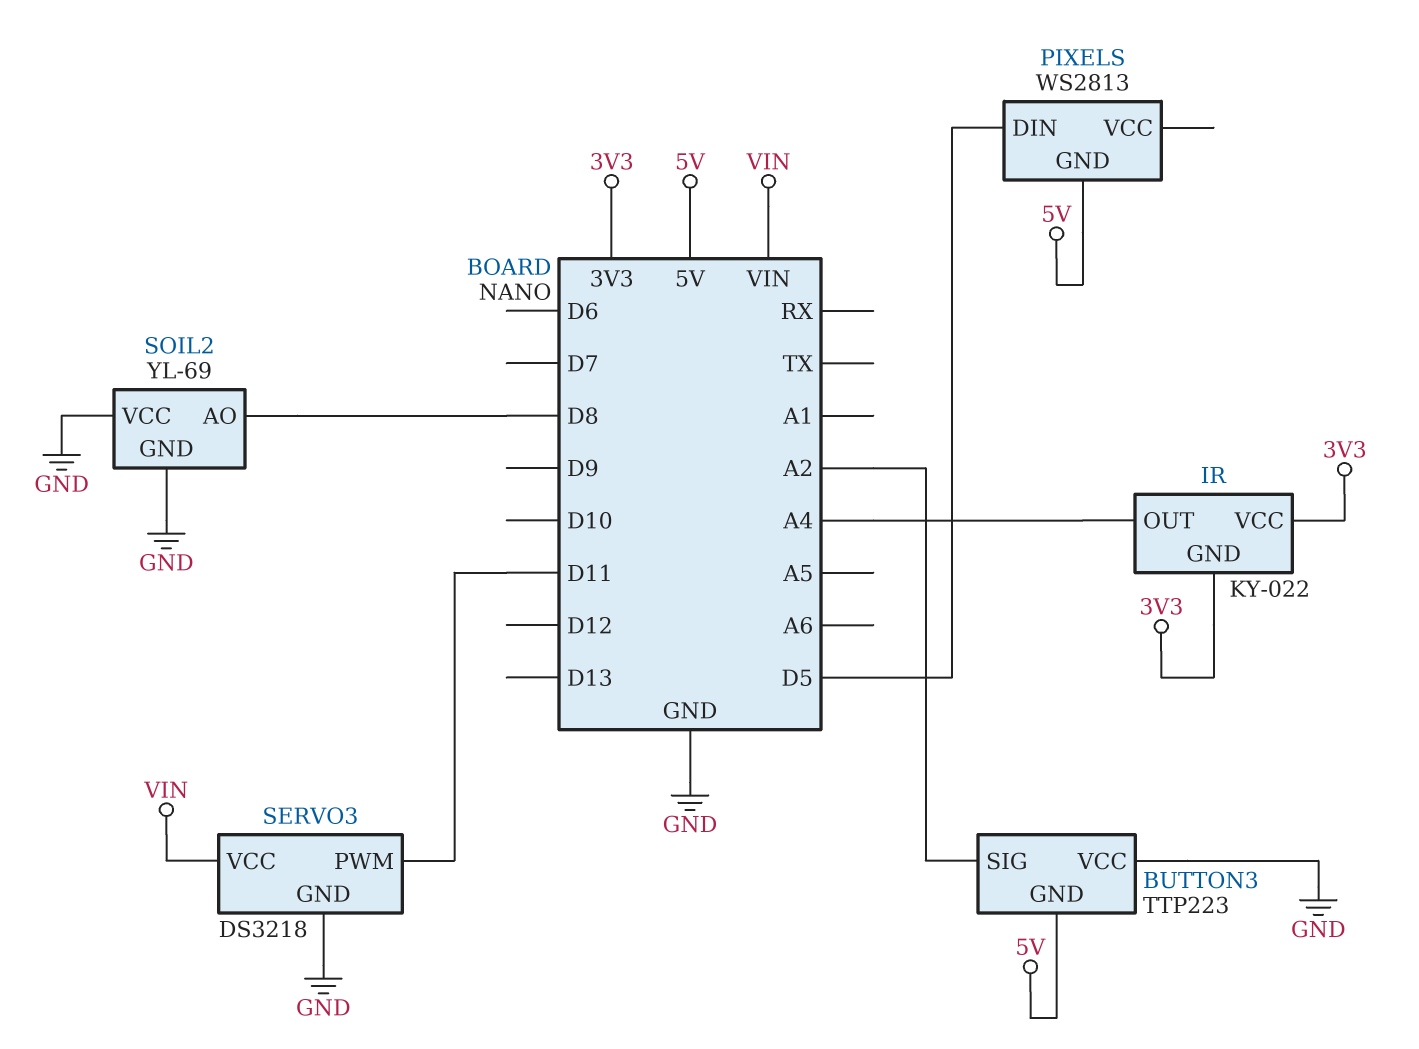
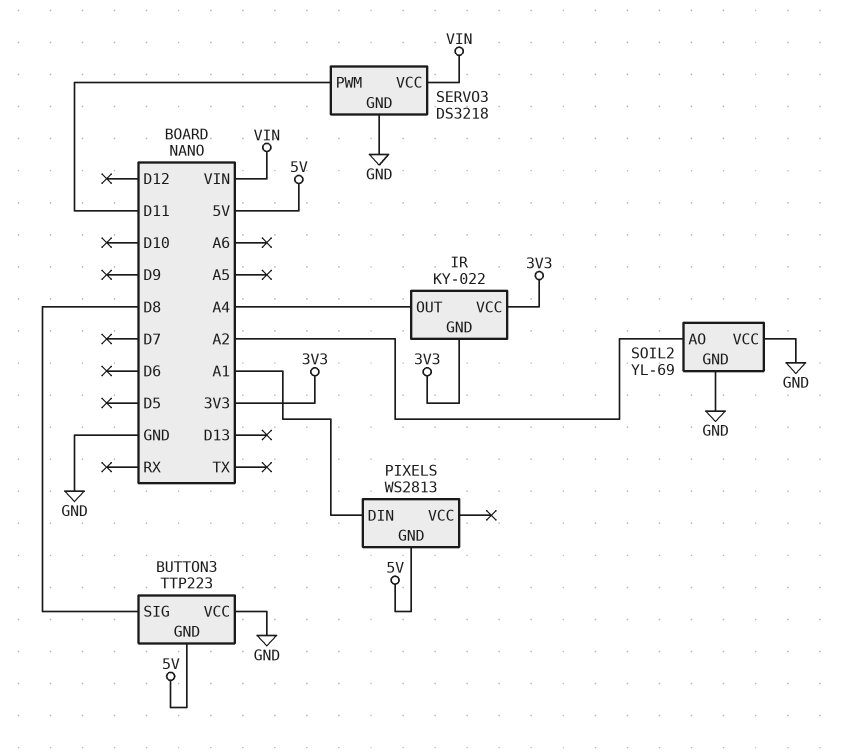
BUTTON3 pin SIG: A2 -> D8
PIXELS pin DIN: D5 -> A1
SOIL2 pin AO: D8 -> A2

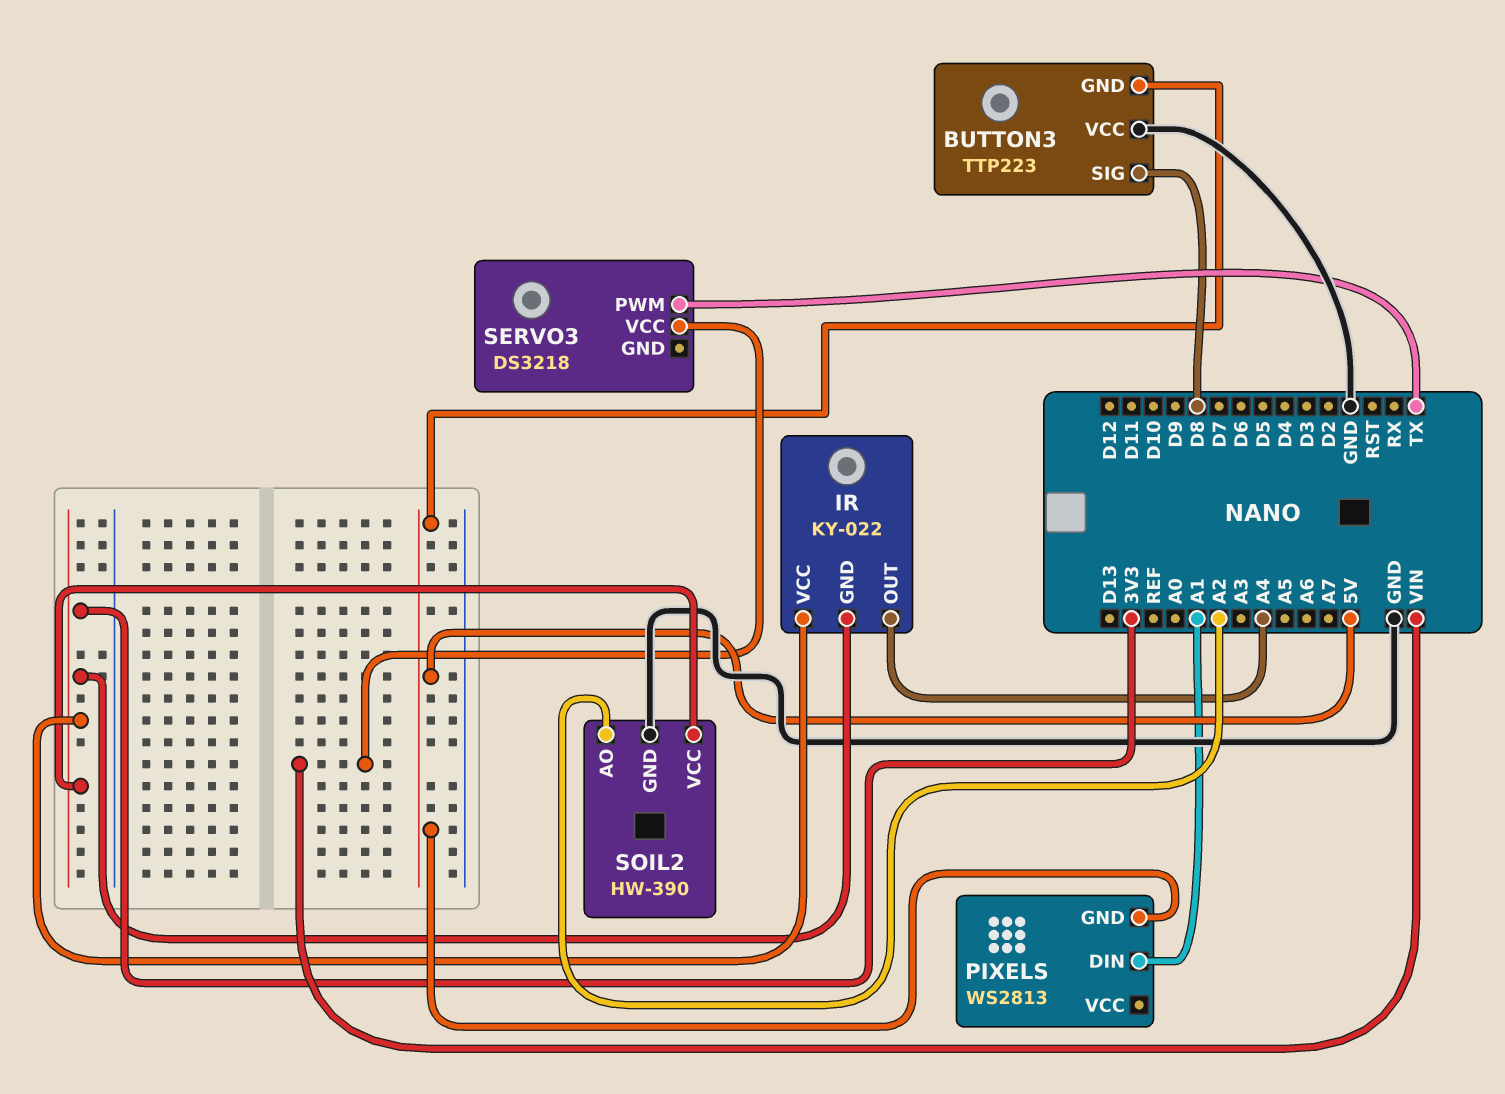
SERVO3 pin GND: GND -> none
SERVO3 pin PWM: D11 -> TX
SOIL2: YL-69 -> HW-390
SOIL2 pin VCC: GND -> 3V3

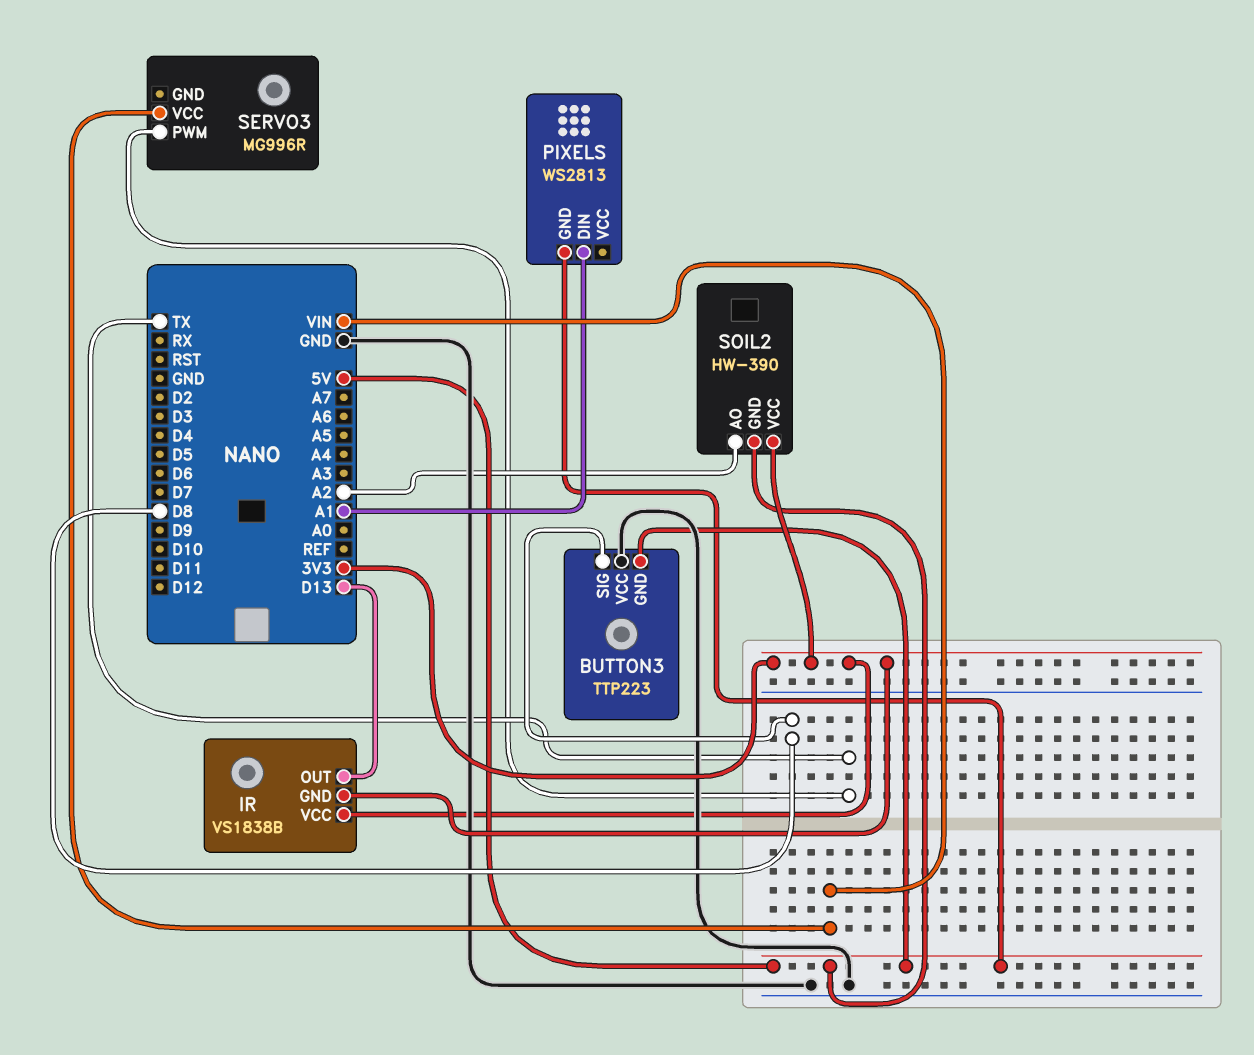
IR: KY-022 -> VS1838B
IR pin OUT: A4 -> D13
SERVO3: DS3218 -> MG996R
SOIL2 pin GND: GND -> 5V

